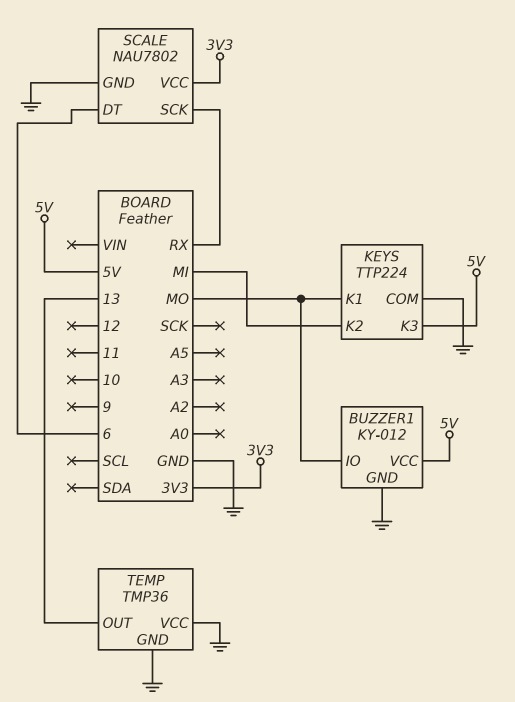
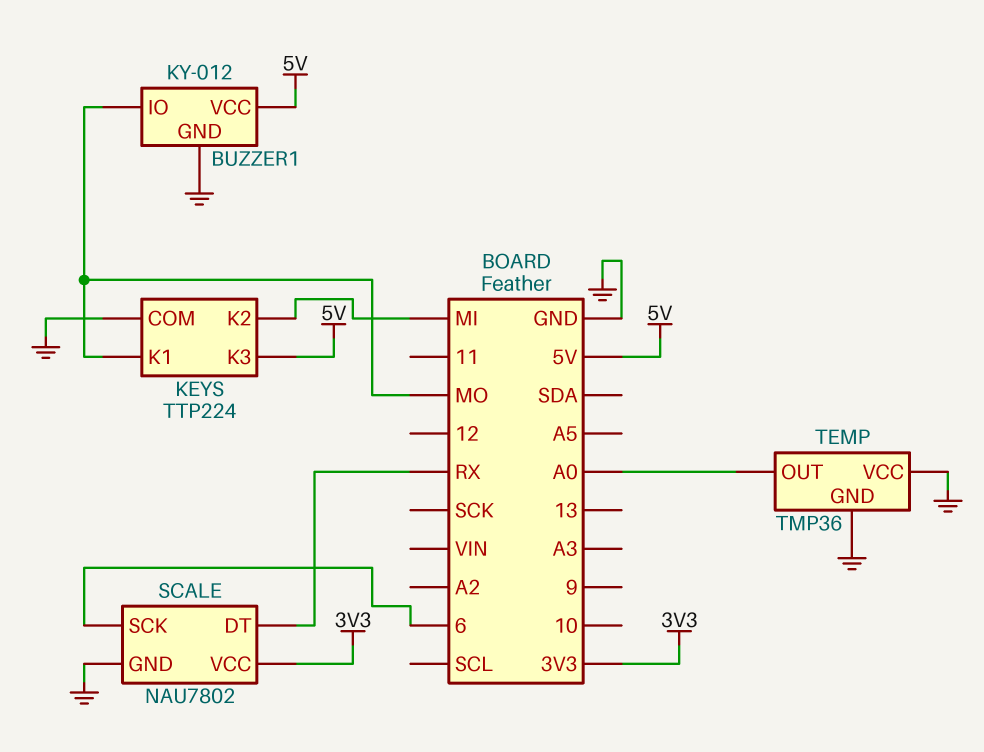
SCALE pin DT: 6 -> RX
SCALE pin SCK: RX -> 6
TEMP pin OUT: 13 -> A0

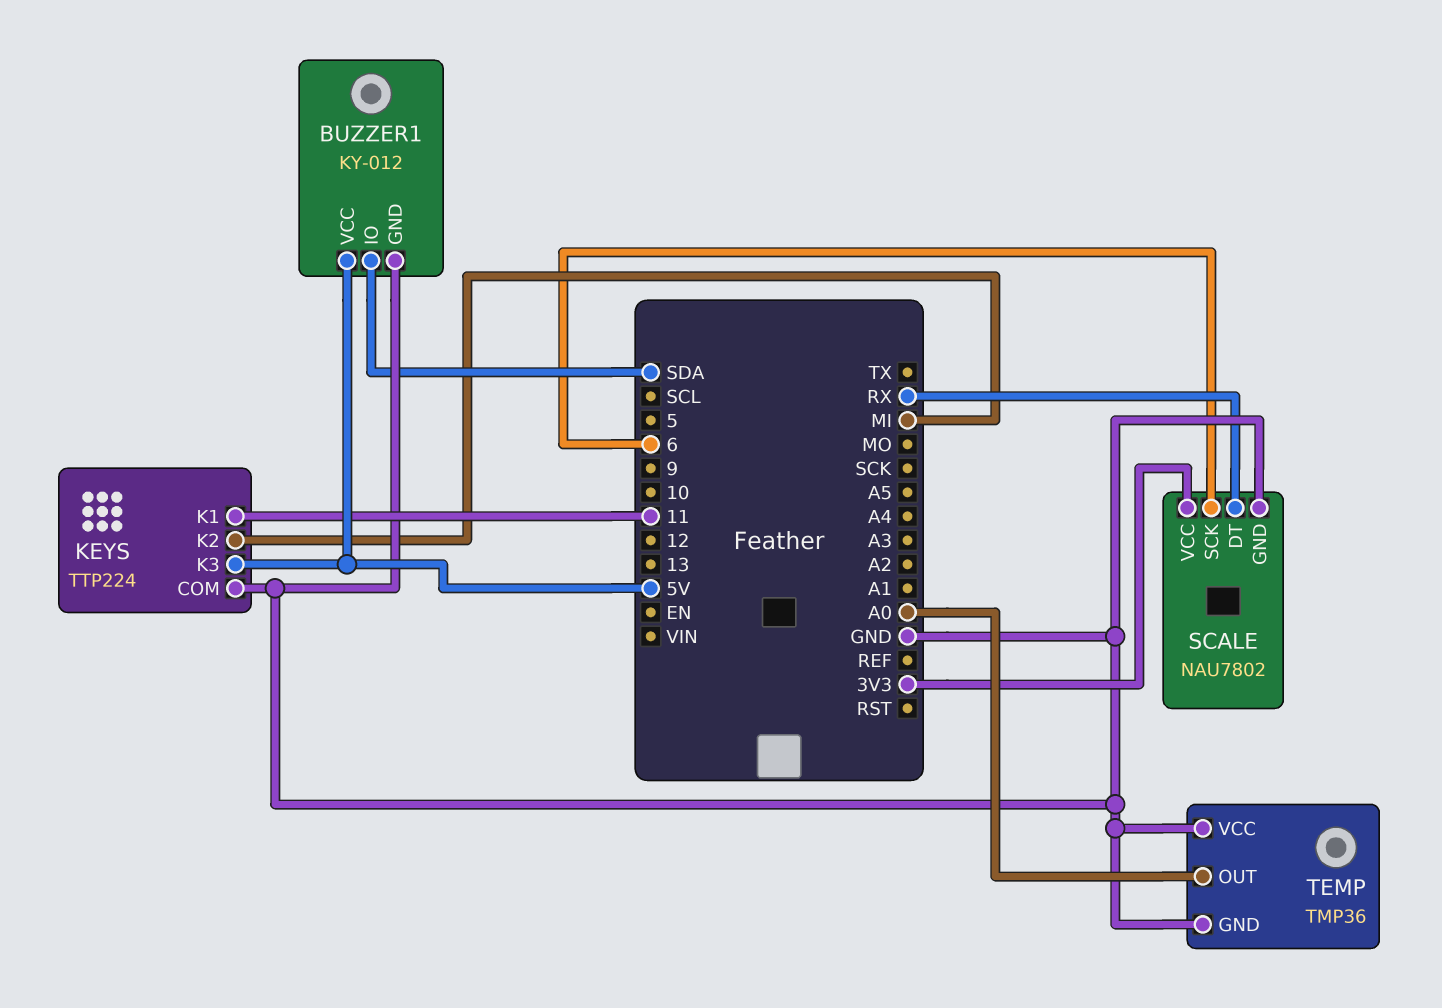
BUZZER1 pin IO: MO -> SDA
KEYS pin K1: MO -> 11

